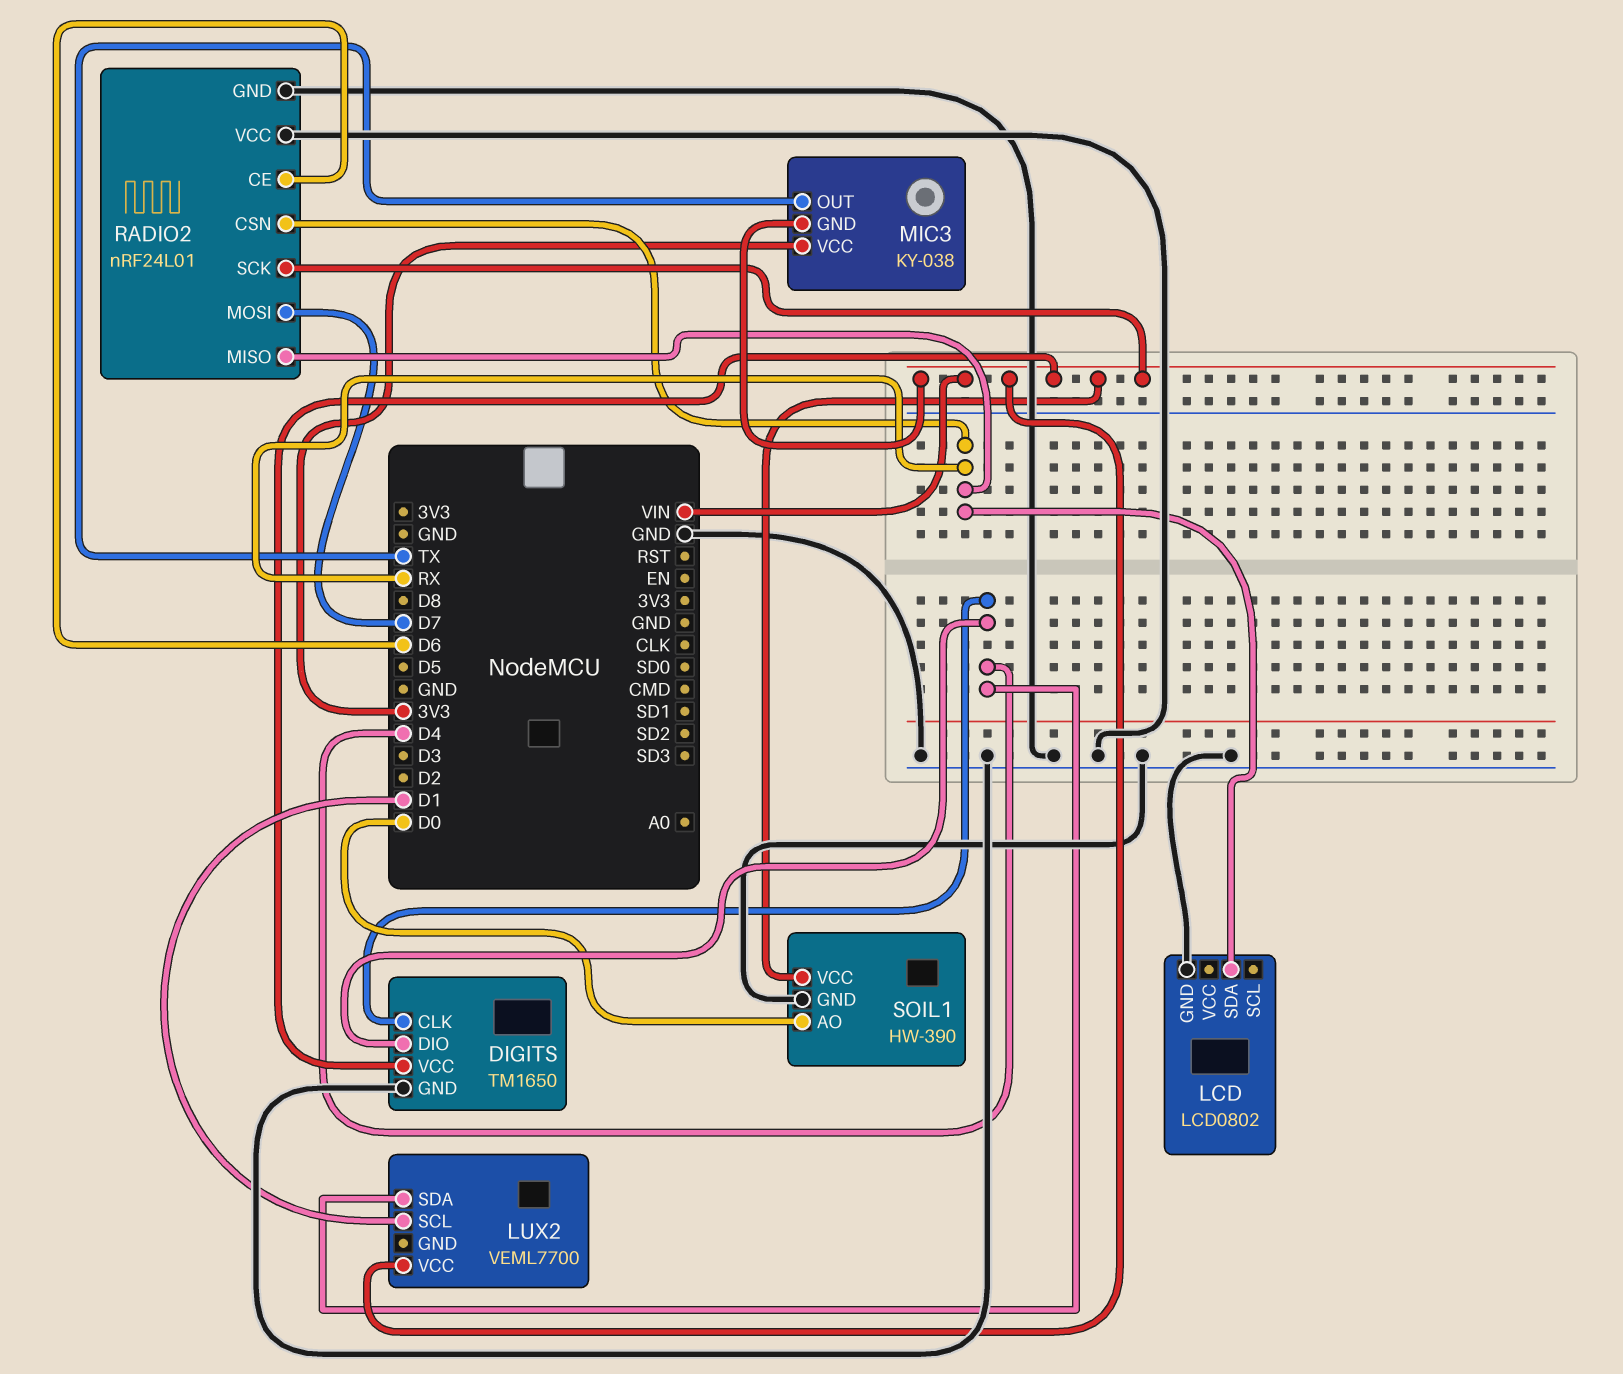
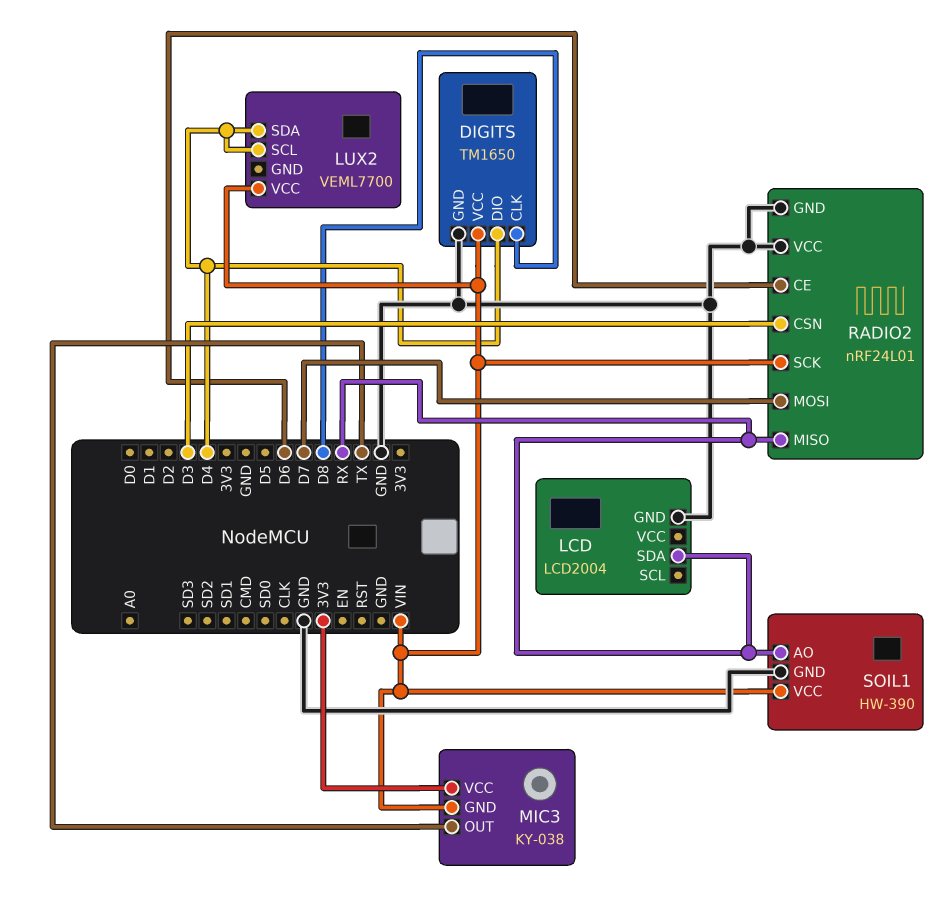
DIGITS pin CLK: D4 -> D8
LCD: LCD0802 -> LCD2004
LUX2 pin SCL: D1 -> D4
RADIO2 pin CSN: RX -> D3
SOIL1 pin AO: D0 -> RX

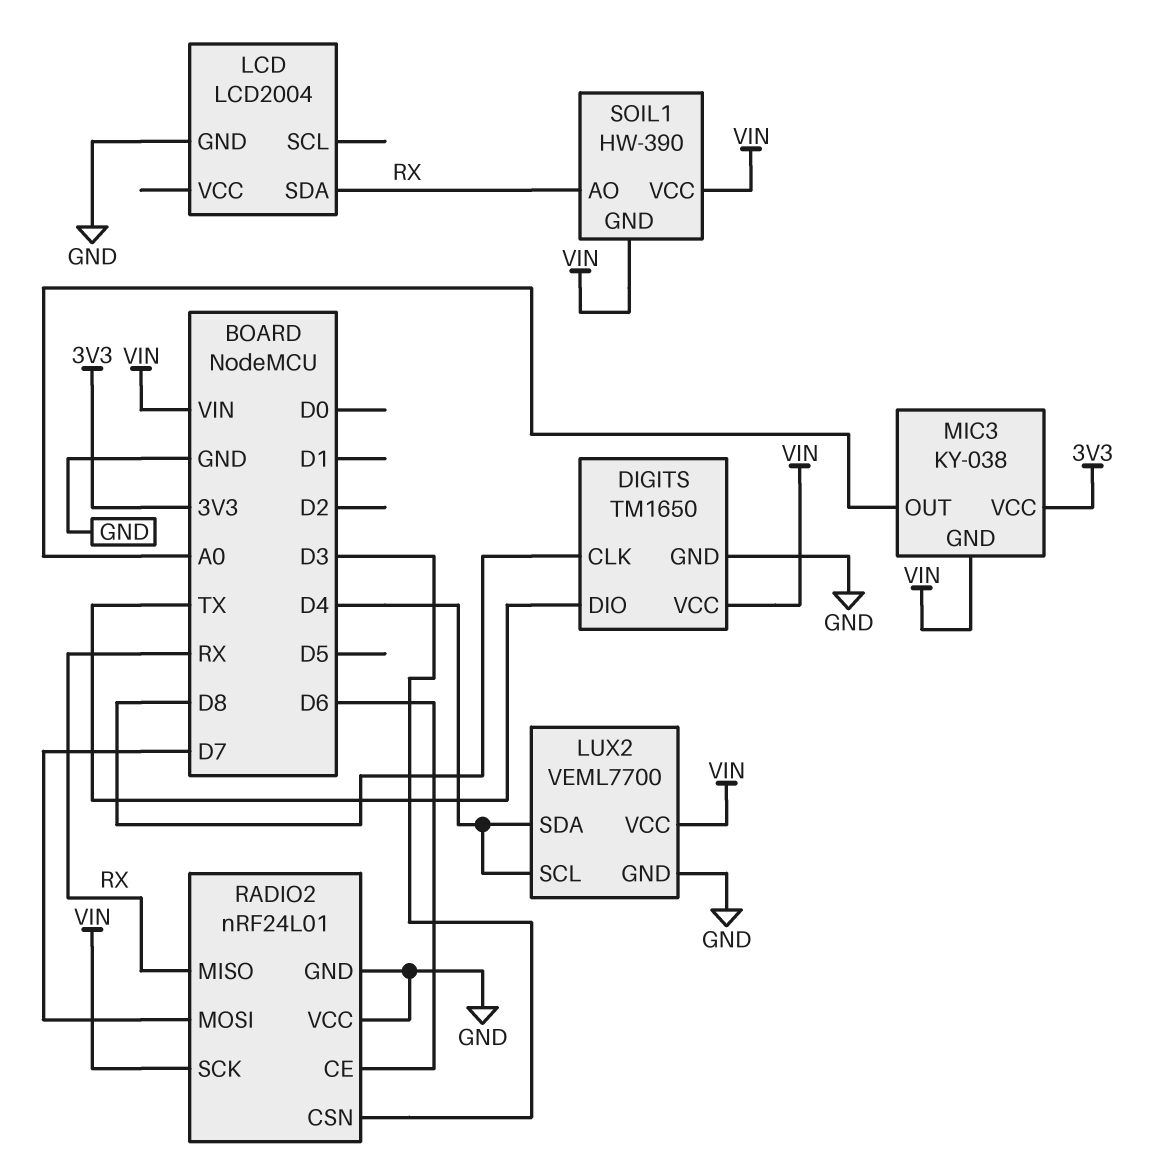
DIGITS pin DIO: D4 -> TX
LUX2 pin GND: none -> GND
MIC3 pin OUT: TX -> A0
SOIL1 pin GND: GND -> VIN

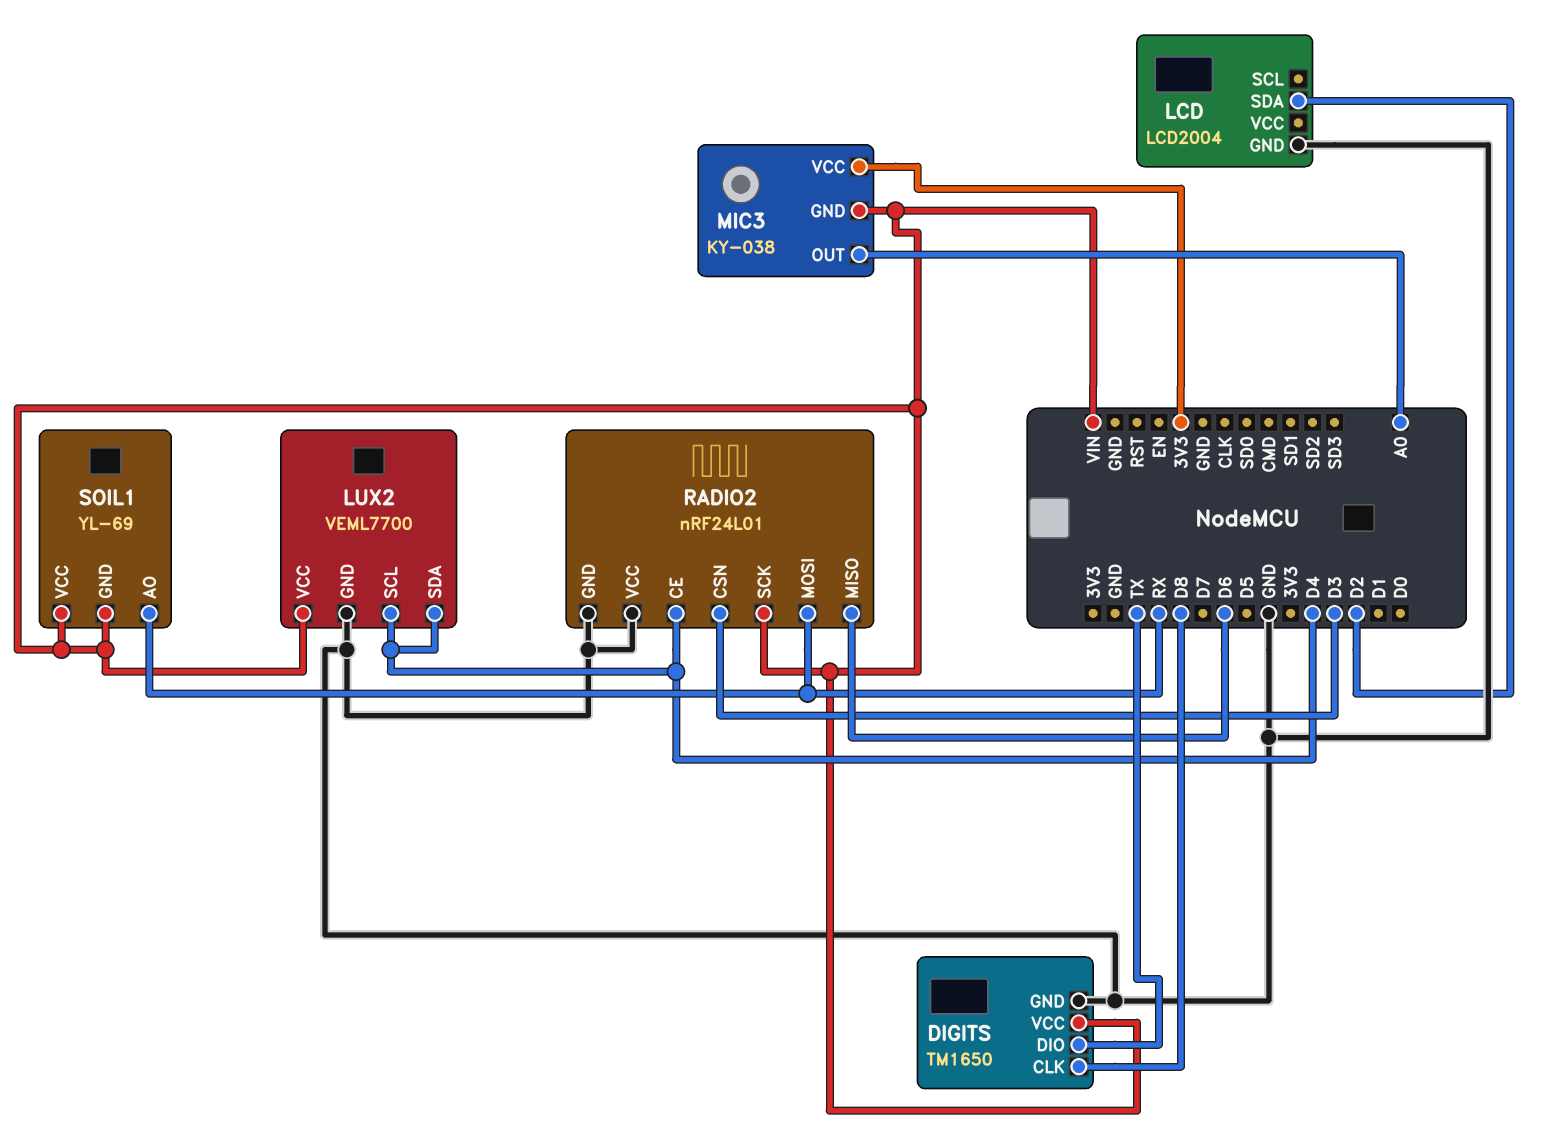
LCD pin SDA: RX -> D2
RADIO2 pin CE: D6 -> D4
RADIO2 pin MISO: RX -> D6
RADIO2 pin MOSI: D7 -> RX
SOIL1: HW-390 -> YL-69

